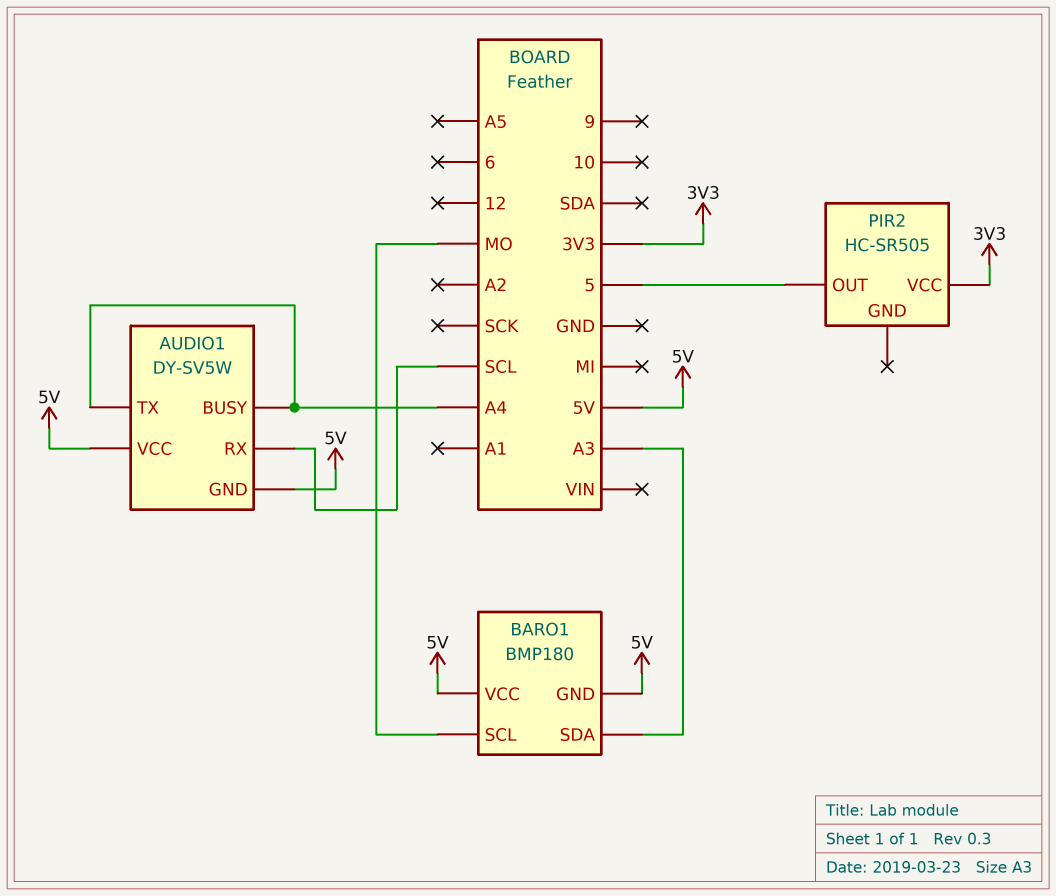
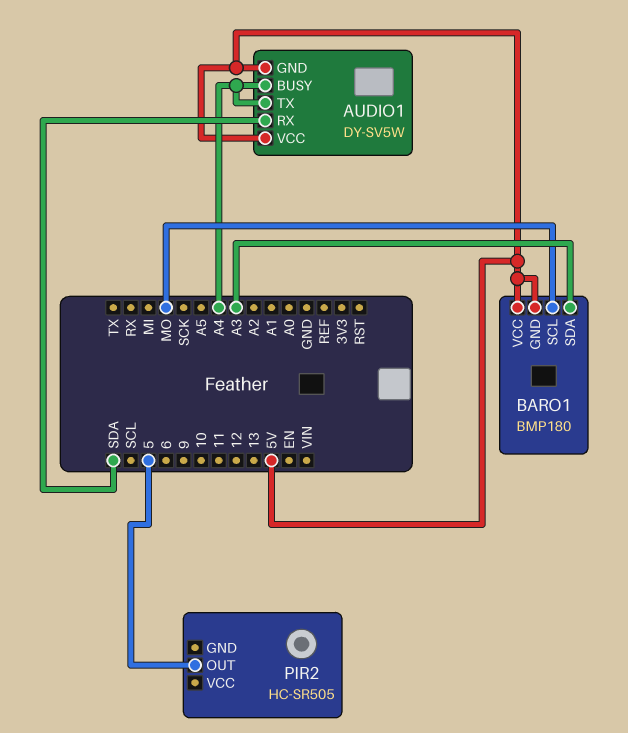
AUDIO1 pin RX: SCL -> SDA
PIR2 pin VCC: 3V3 -> none

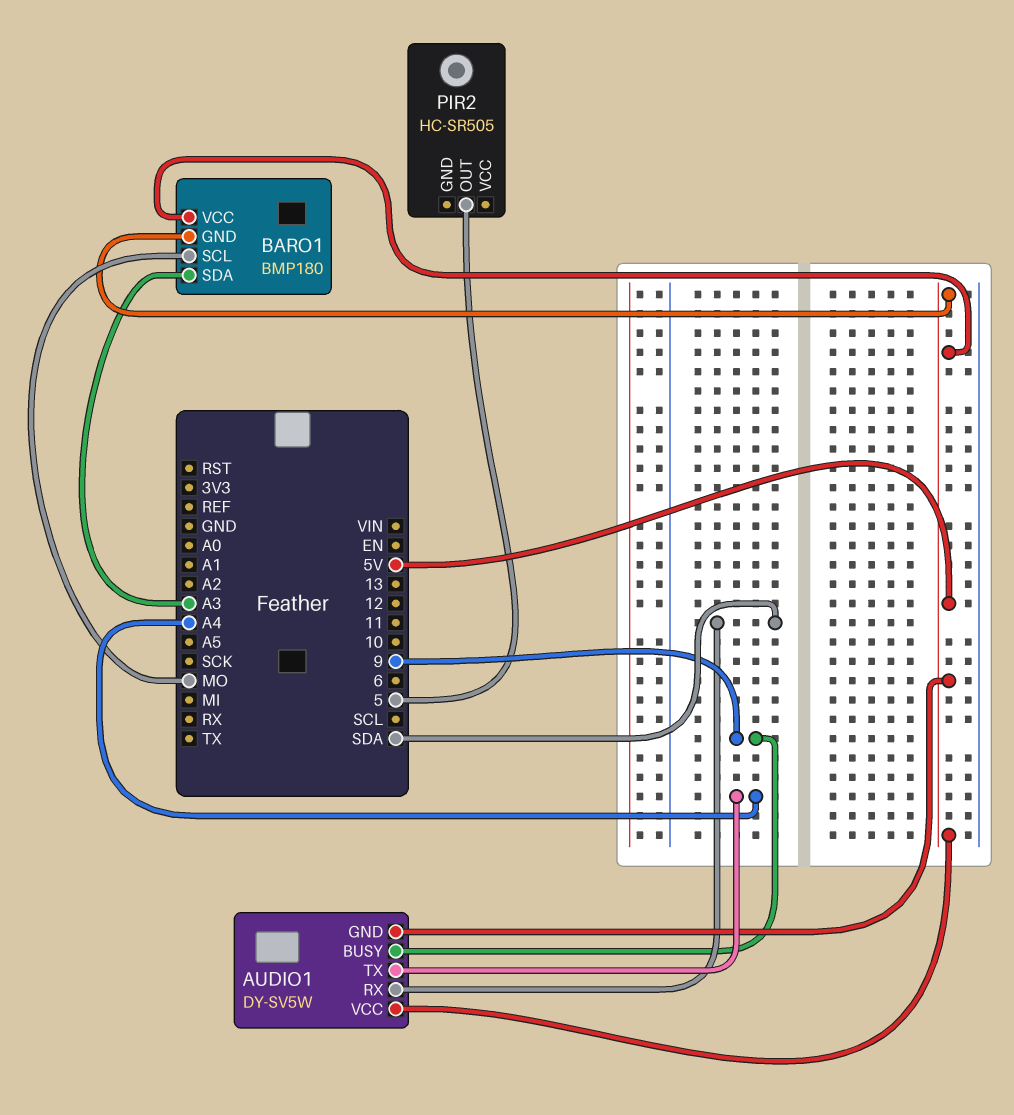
AUDIO1 pin BUSY: A4 -> 9

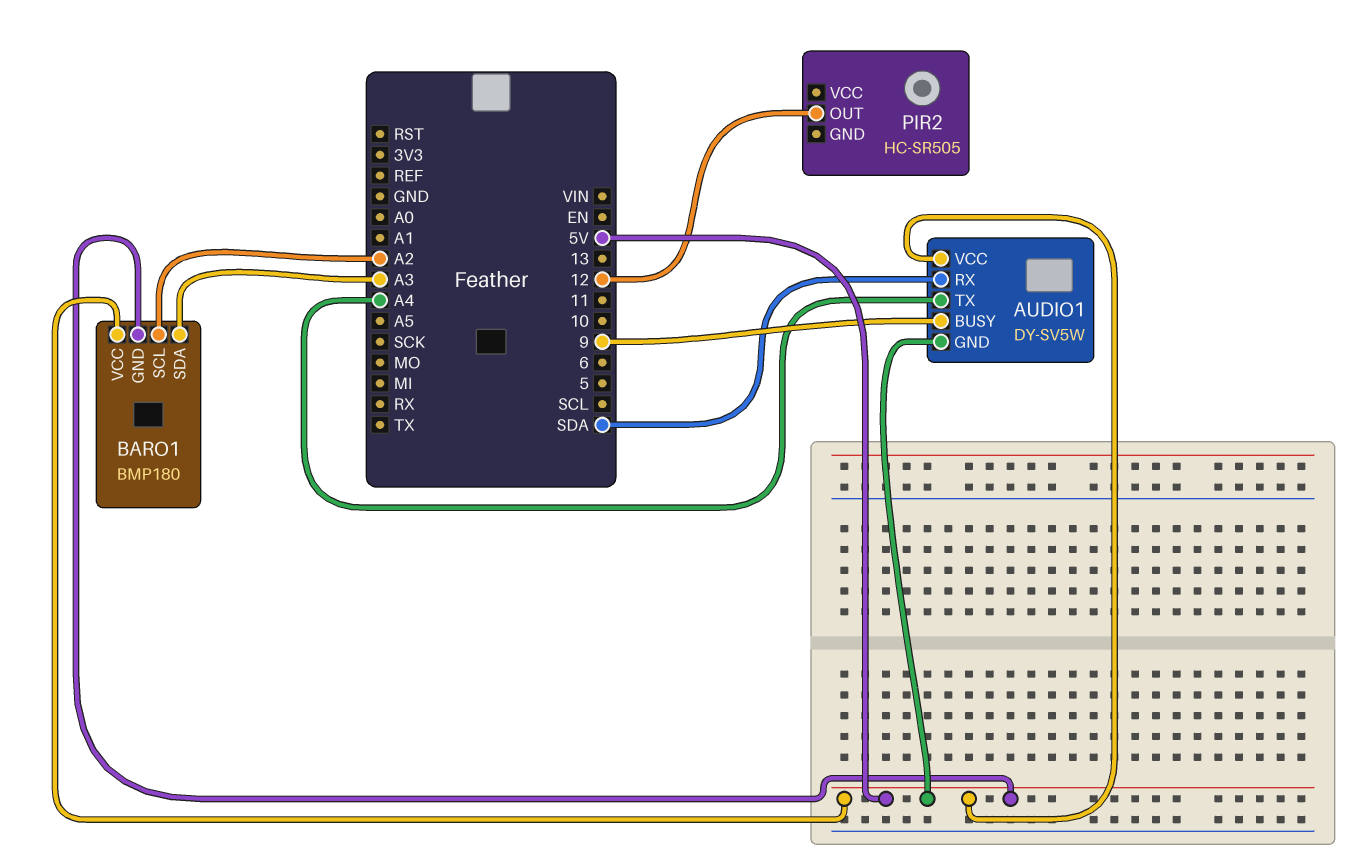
BARO1 pin SCL: MO -> A2
PIR2 pin OUT: 5 -> 12

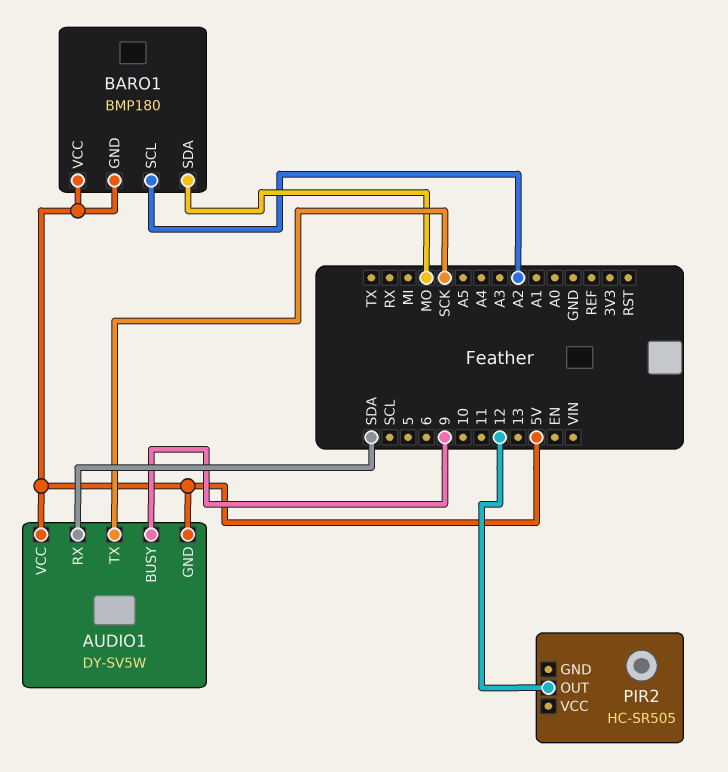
AUDIO1 pin TX: A4 -> SCK
BARO1 pin SDA: A3 -> MO

